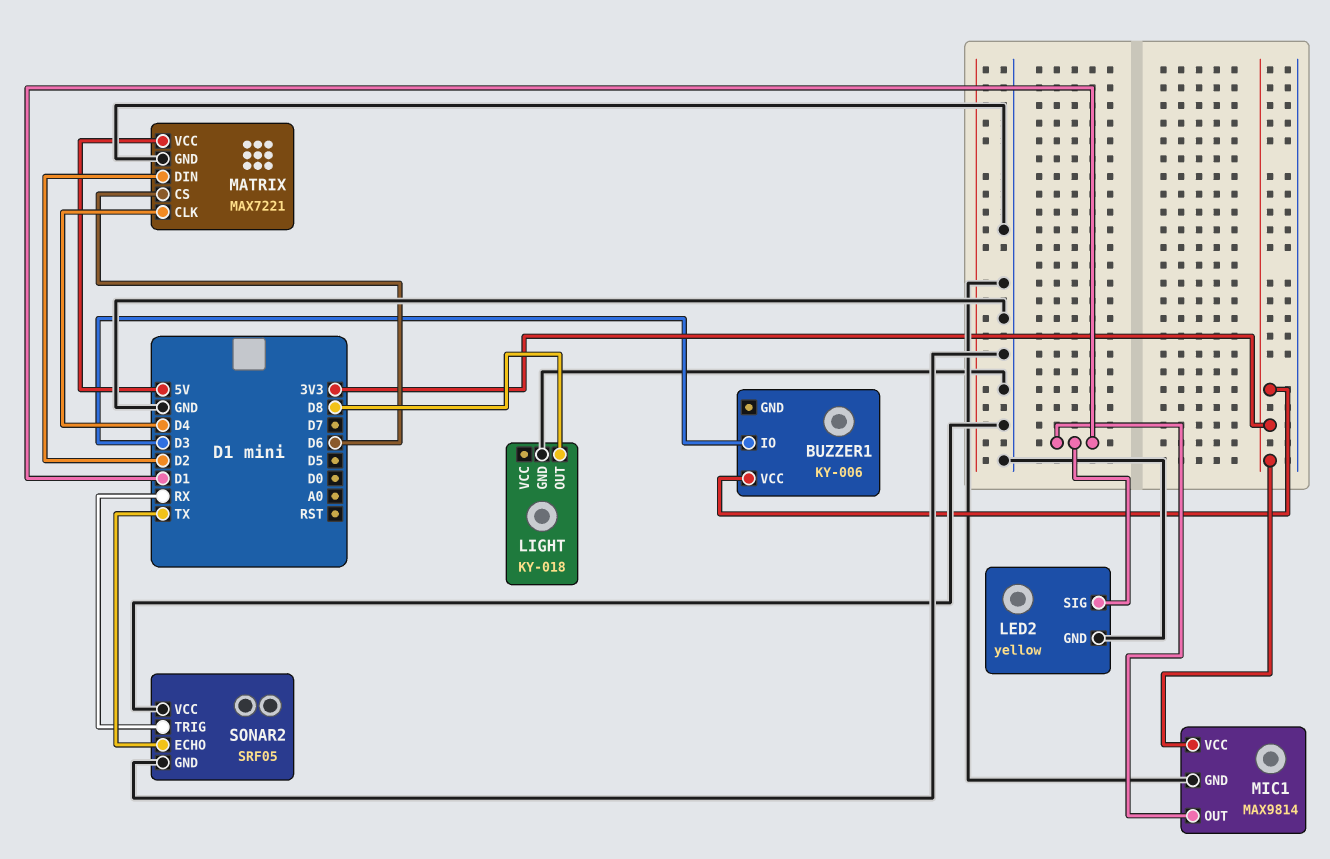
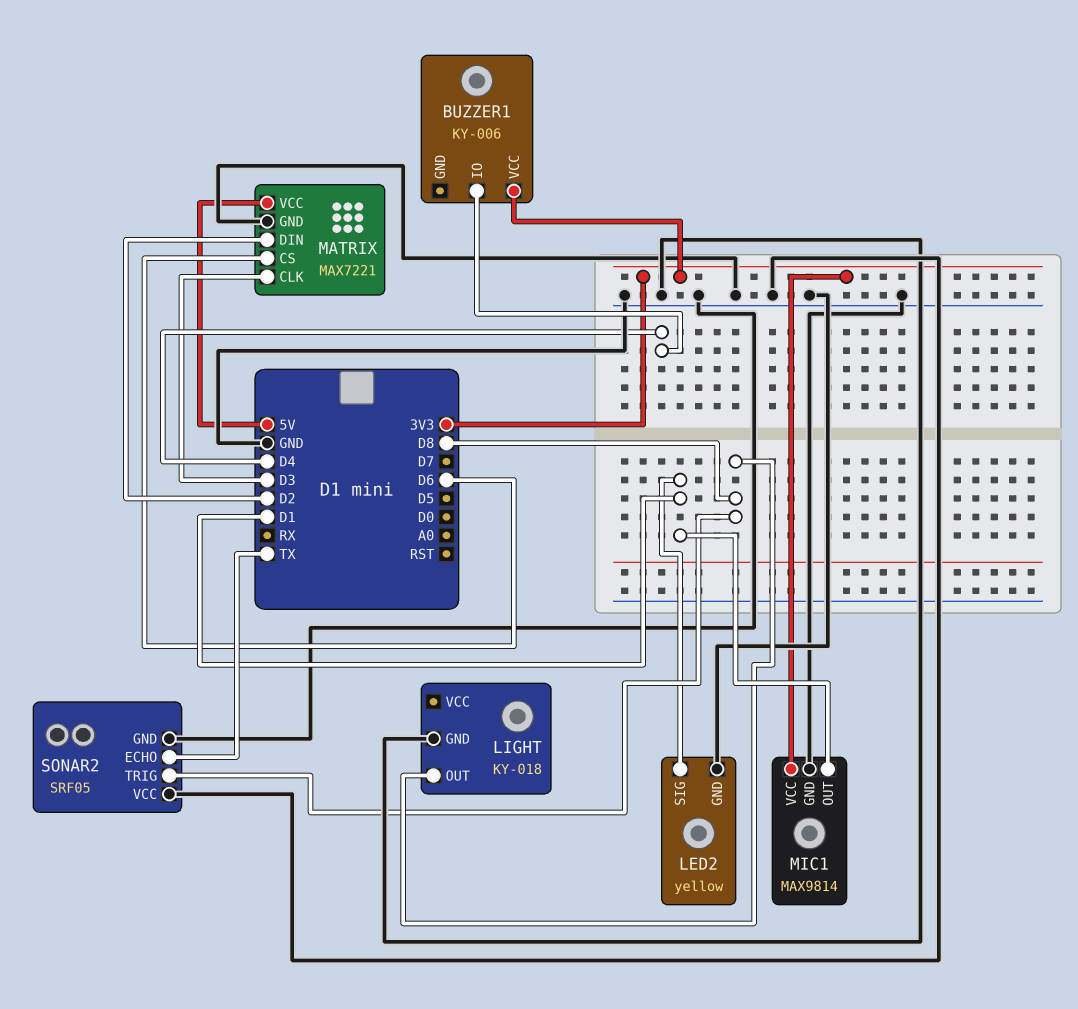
BUZZER1 pin IO: D3 -> D4
MATRIX pin CLK: D4 -> D3
SONAR2 pin TRIG: RX -> D8

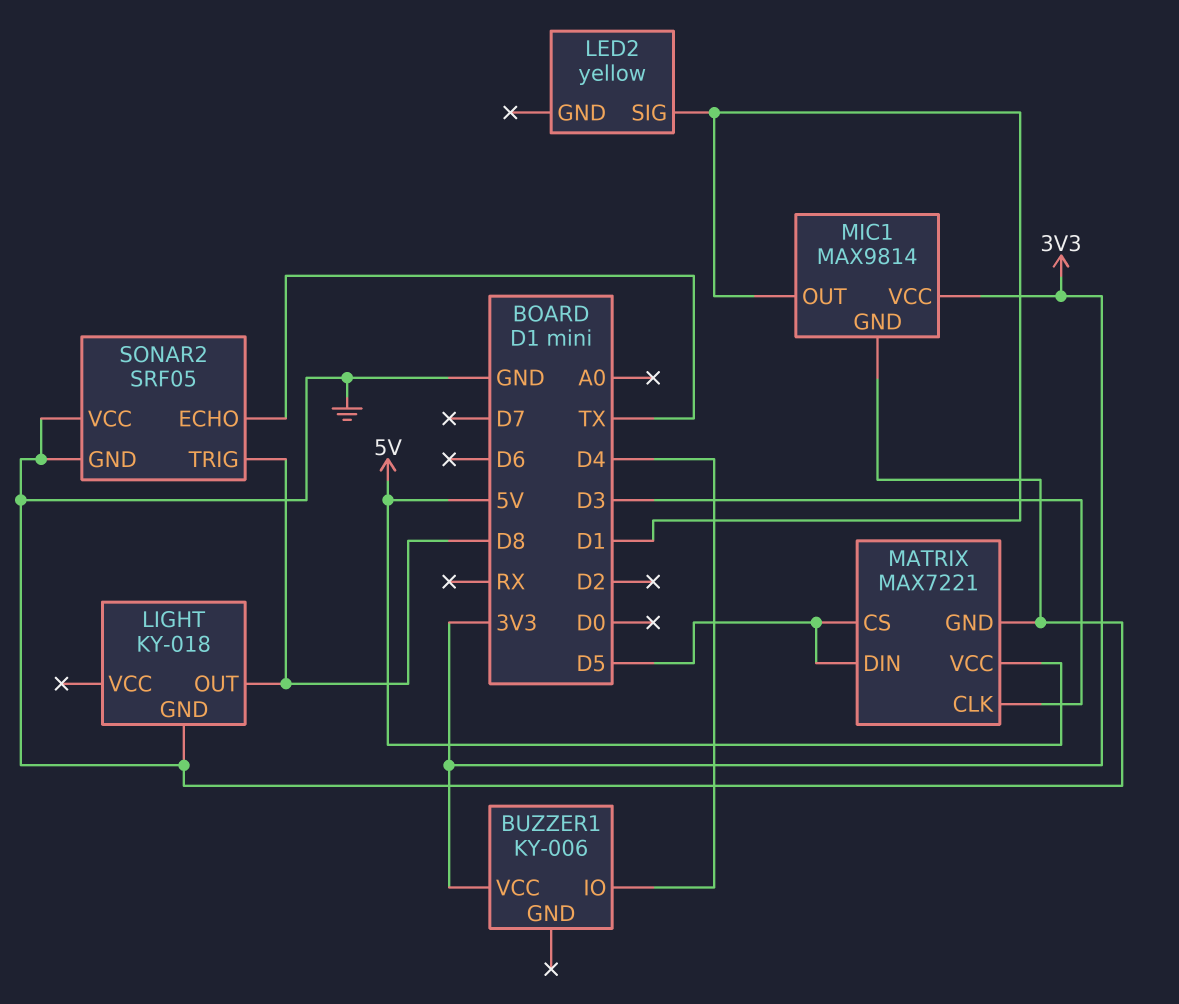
LED2 pin GND: GND -> none
MATRIX pin CS: D6 -> D5
MATRIX pin DIN: D2 -> D5

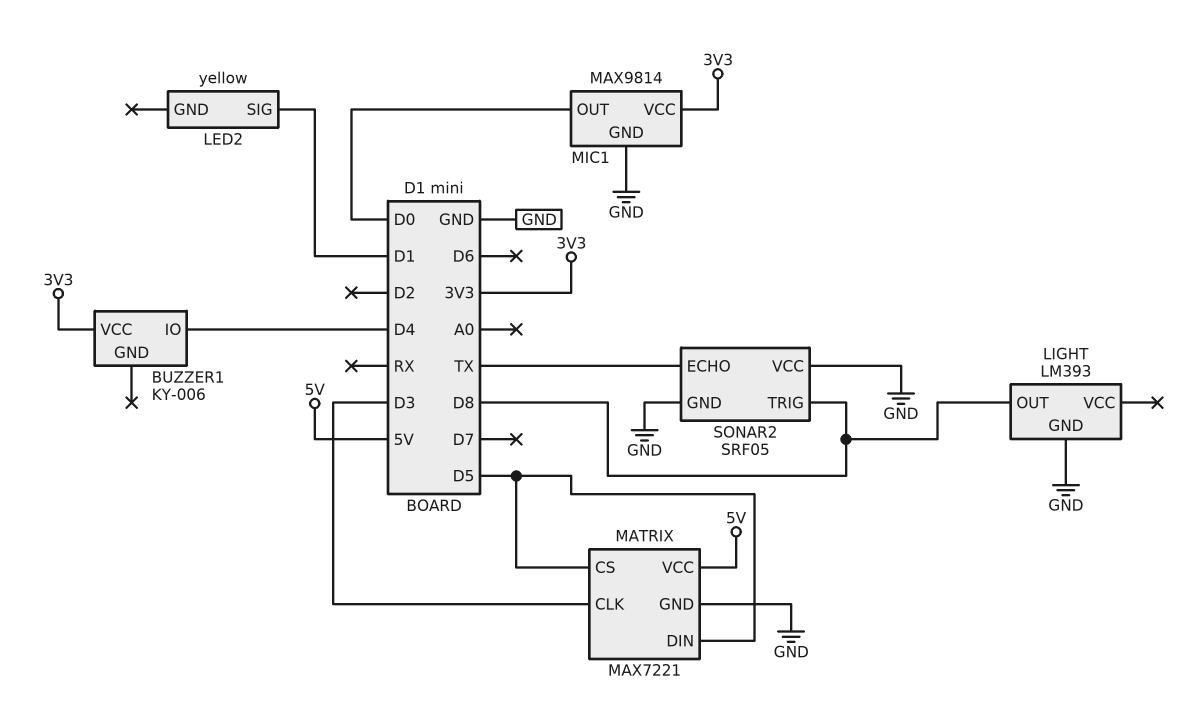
LIGHT: KY-018 -> LM393
MIC1 pin OUT: D1 -> D0

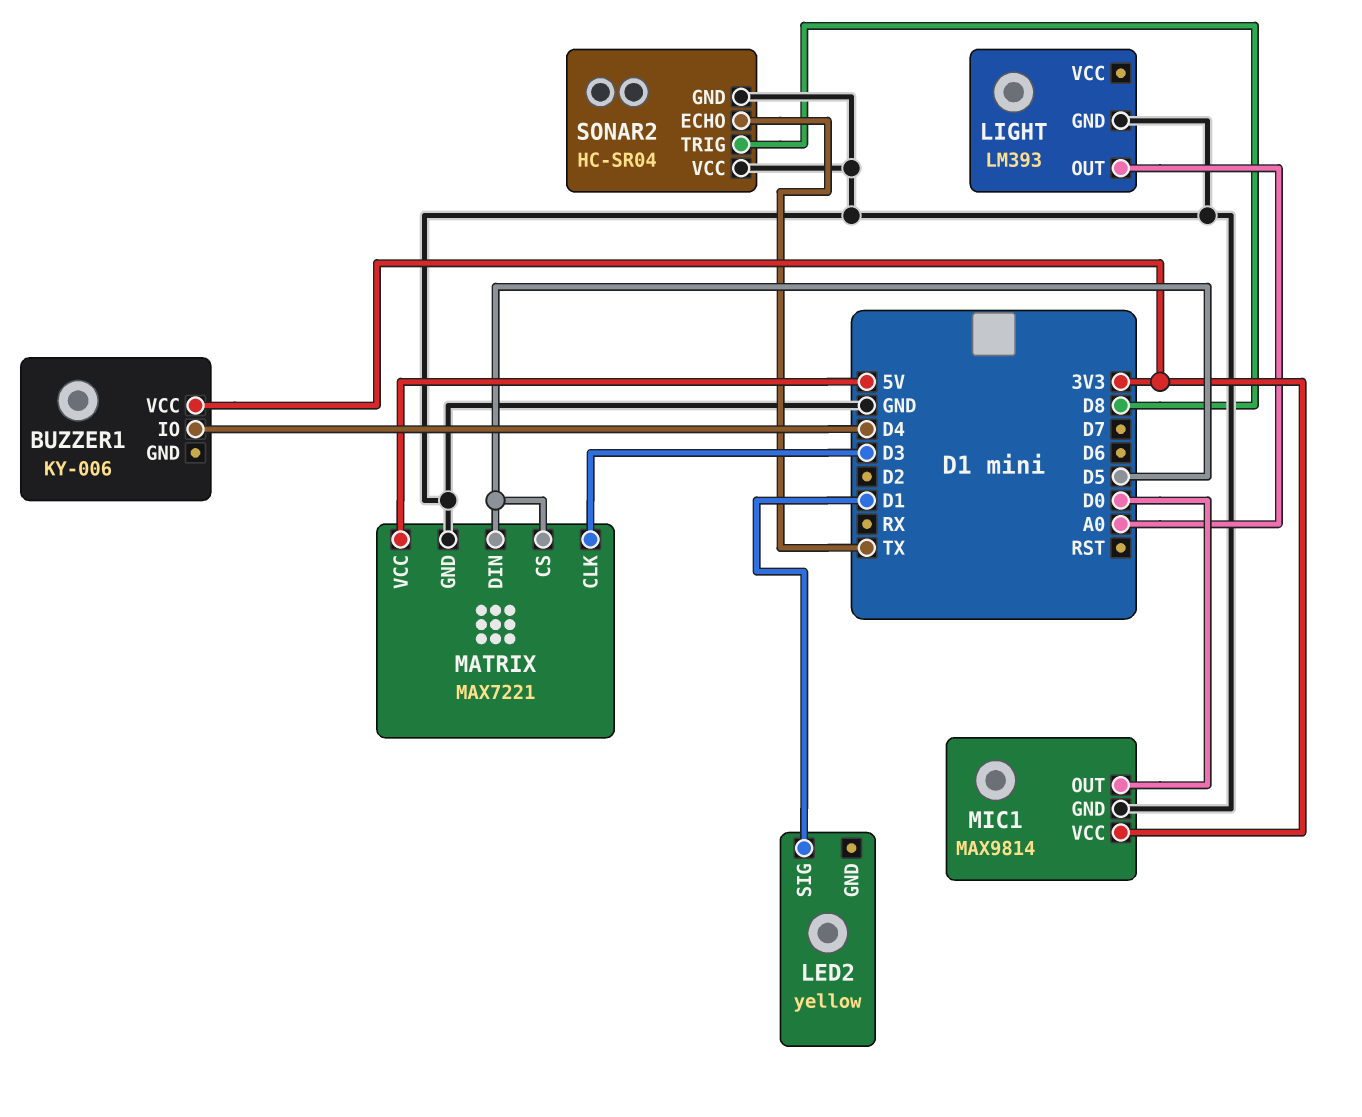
LIGHT pin OUT: D8 -> A0
SONAR2: SRF05 -> HC-SR04

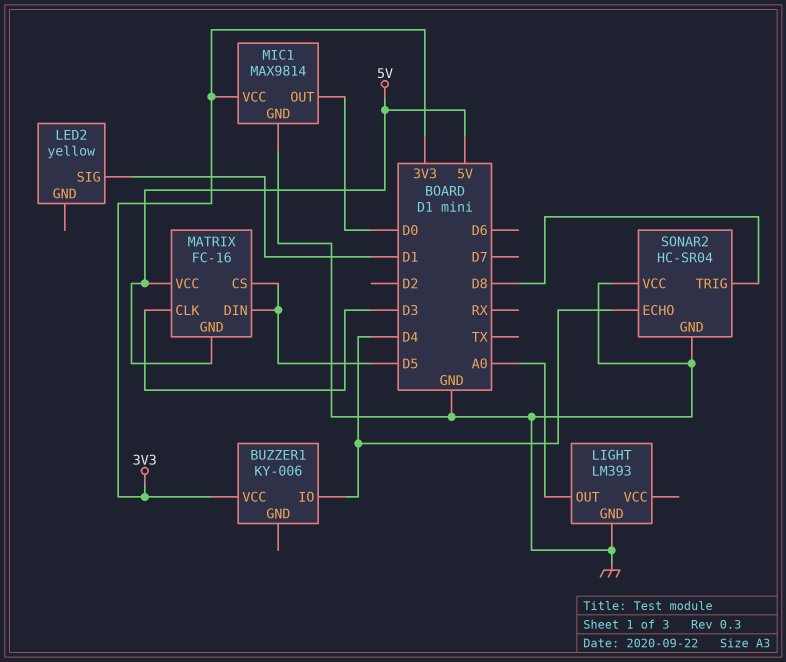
MATRIX: MAX7221 -> FC-16
MATRIX pin GND: GND -> 5V
SONAR2 pin ECHO: TX -> D4

